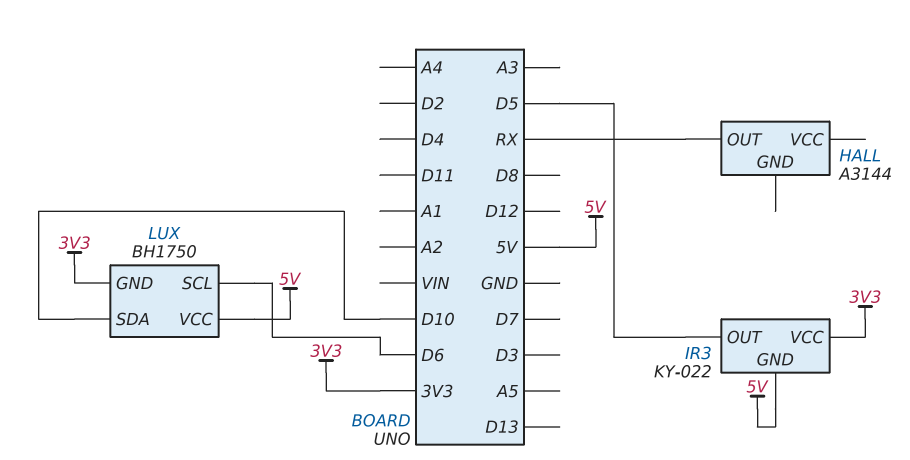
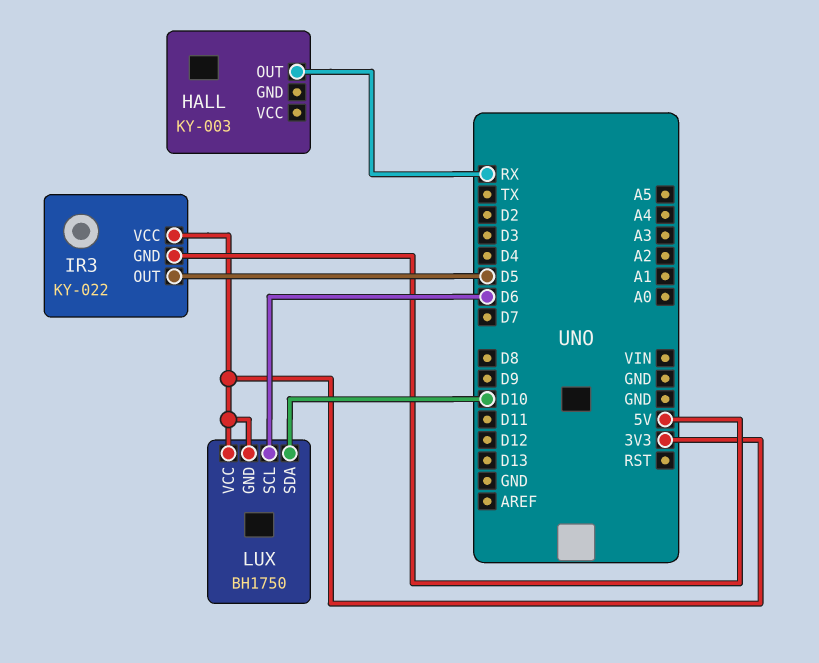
HALL: A3144 -> KY-003
LUX pin VCC: 5V -> 3V3

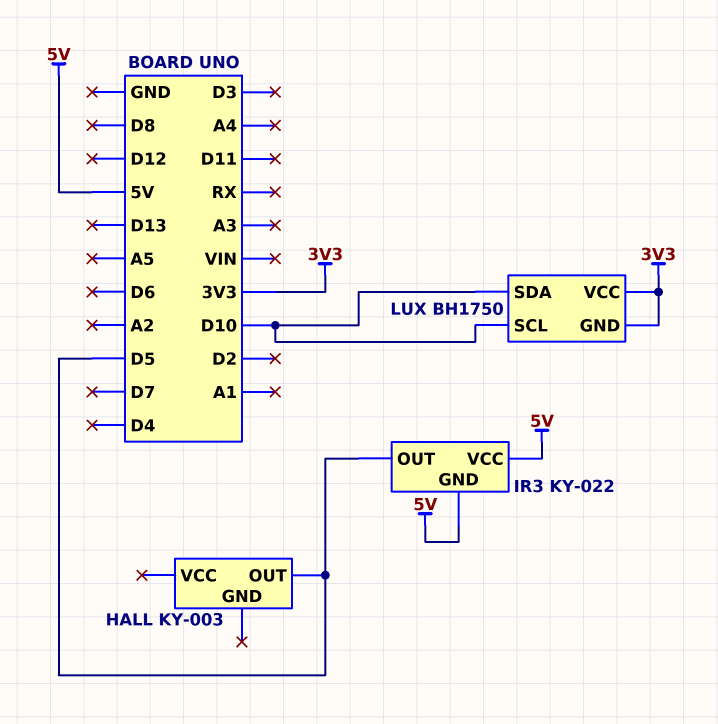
HALL pin OUT: RX -> D5
IR3 pin VCC: 3V3 -> 5V
LUX pin SCL: D6 -> D10

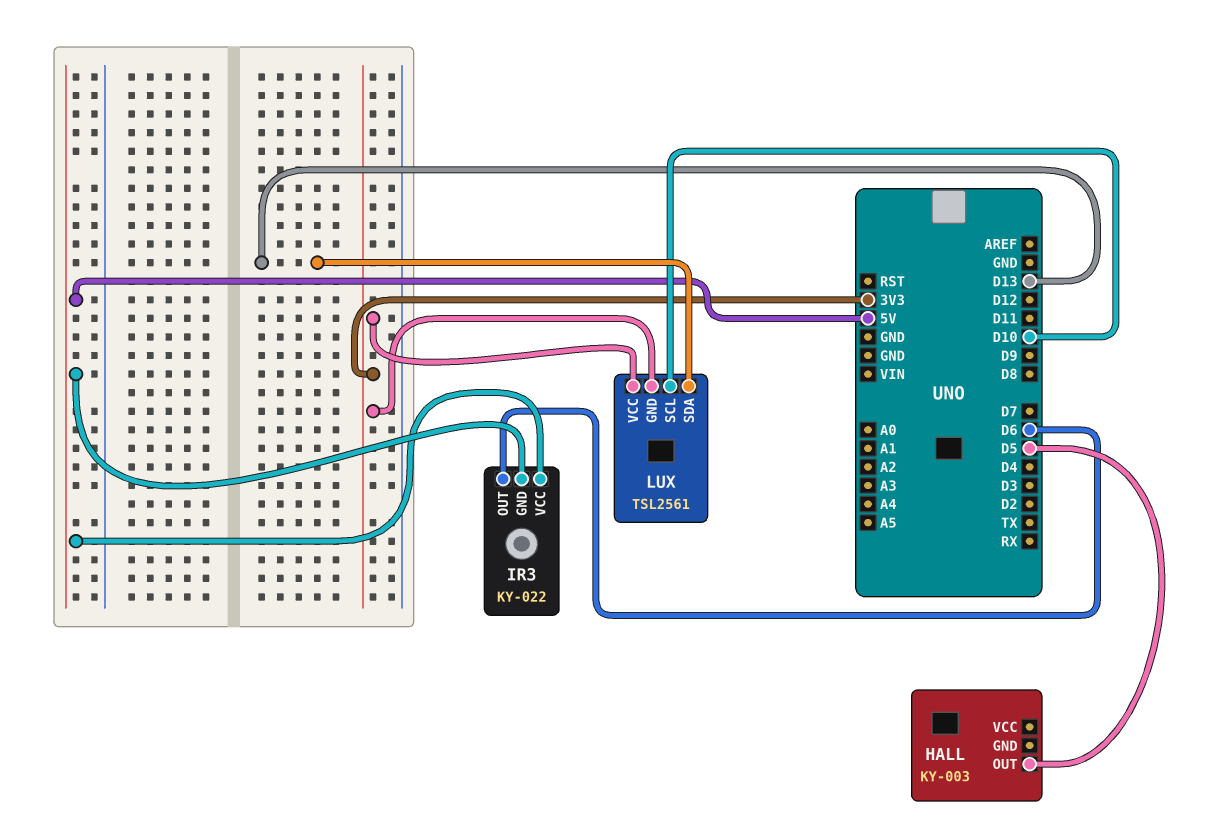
IR3 pin OUT: D5 -> D6
LUX: BH1750 -> TSL2561
LUX pin SDA: D10 -> D13

